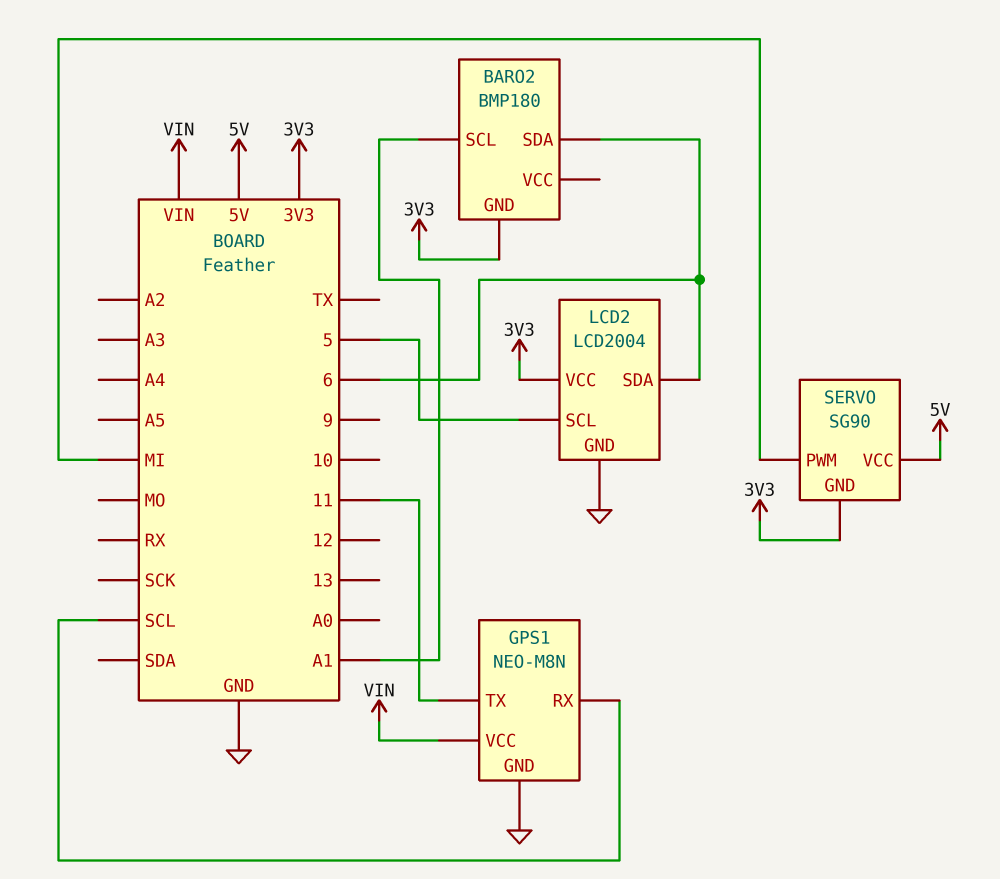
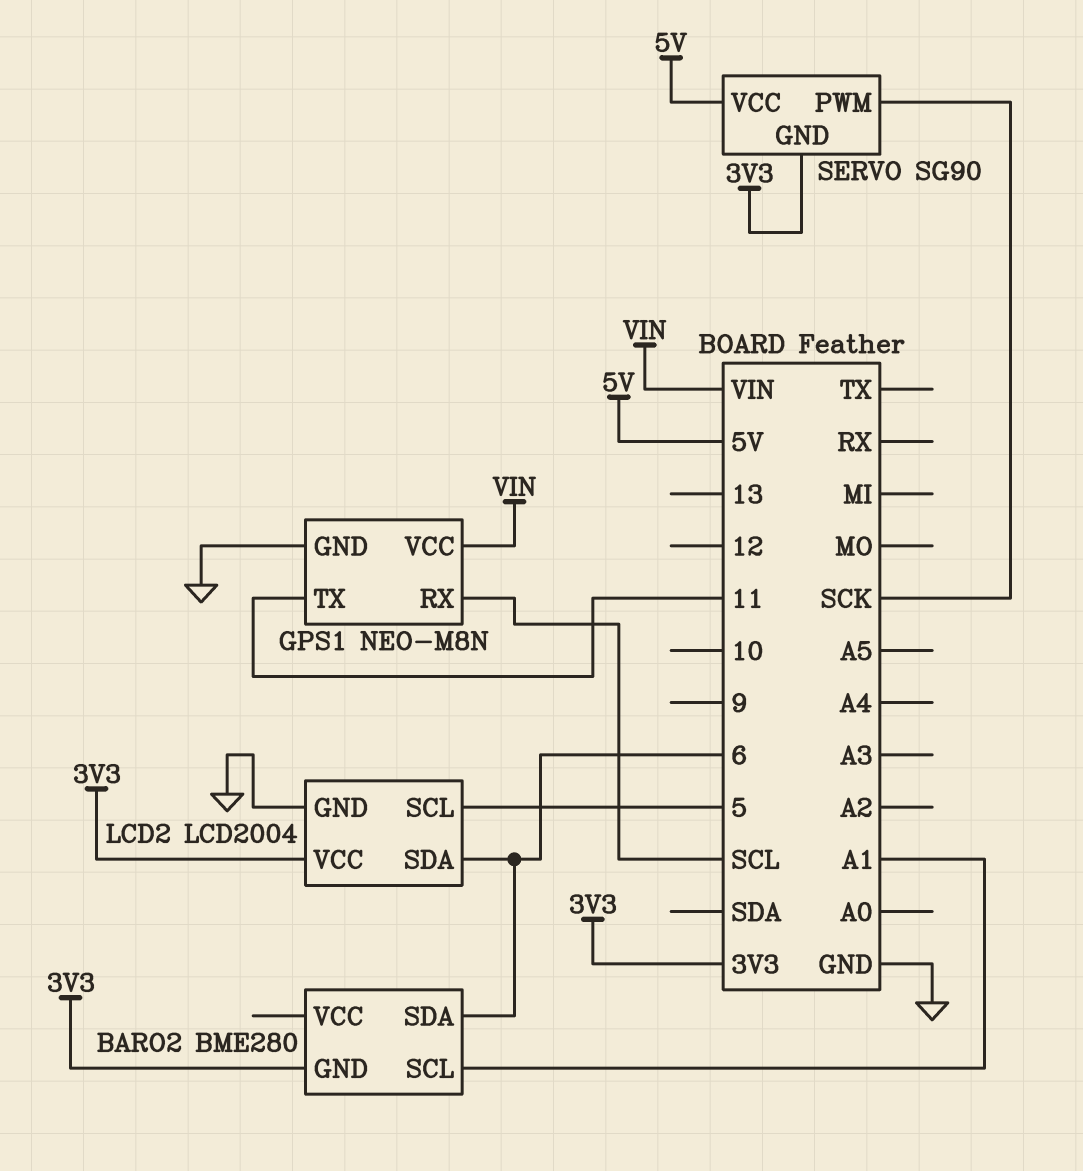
BARO2: BMP180 -> BME280
SERVO pin PWM: MI -> SCK

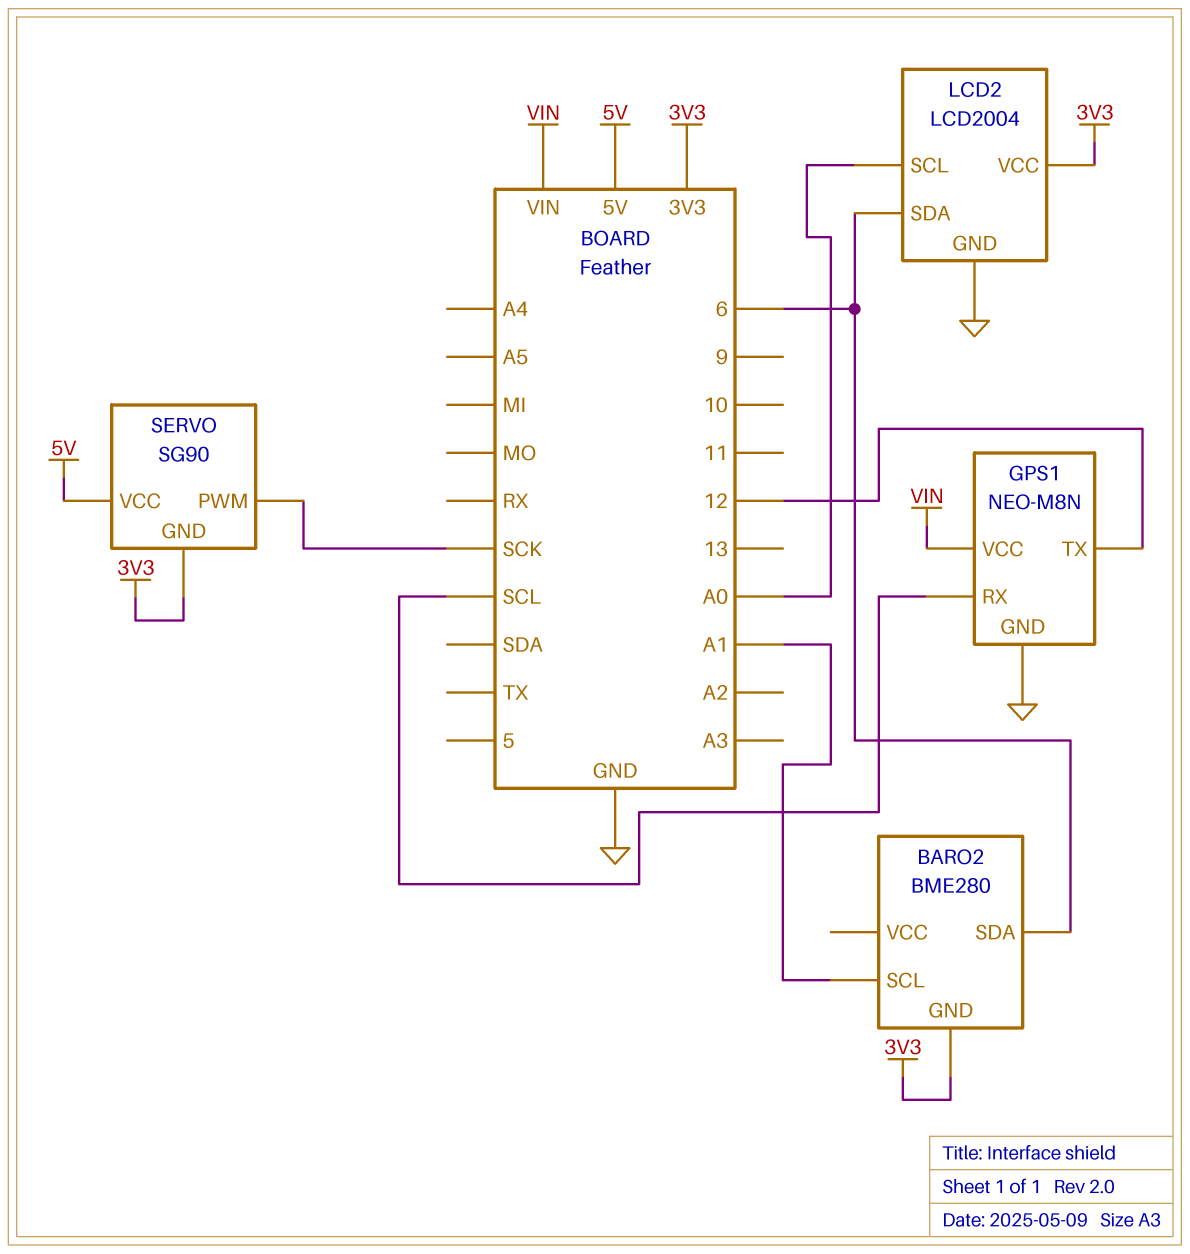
GPS1 pin TX: 11 -> 12
LCD2 pin SCL: 5 -> A0

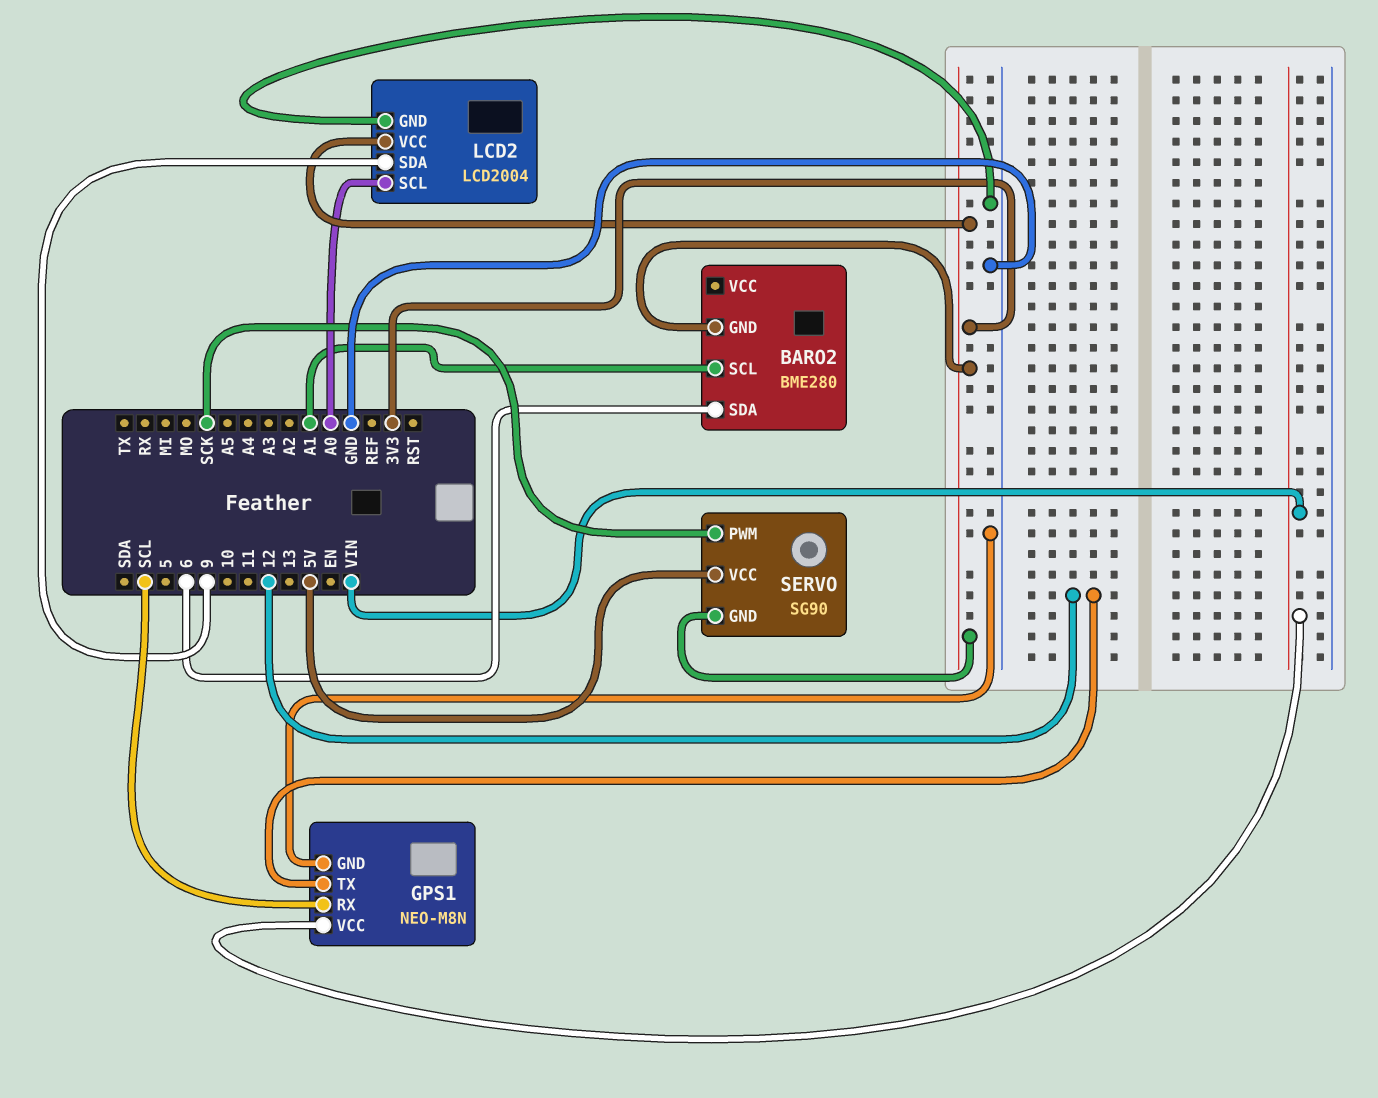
LCD2 pin SDA: 6 -> 9

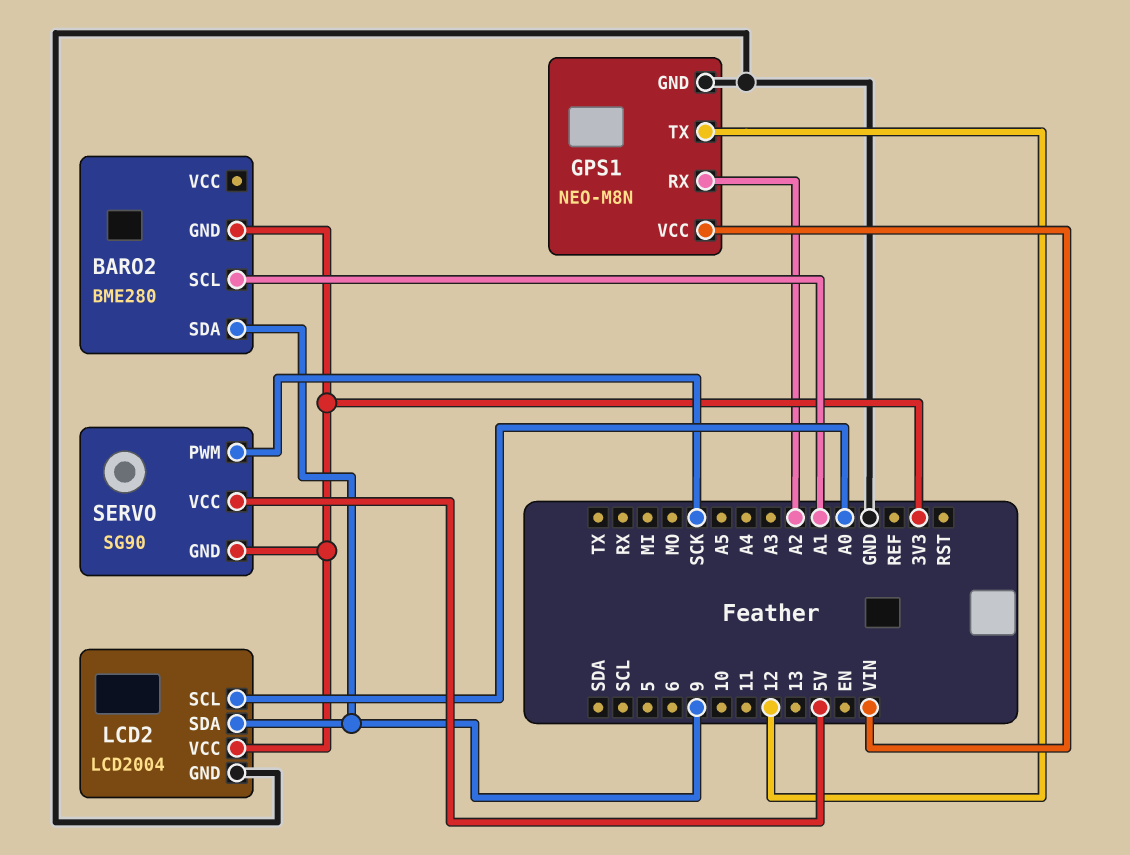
BARO2 pin SDA: 6 -> 9
GPS1 pin RX: SCL -> A2

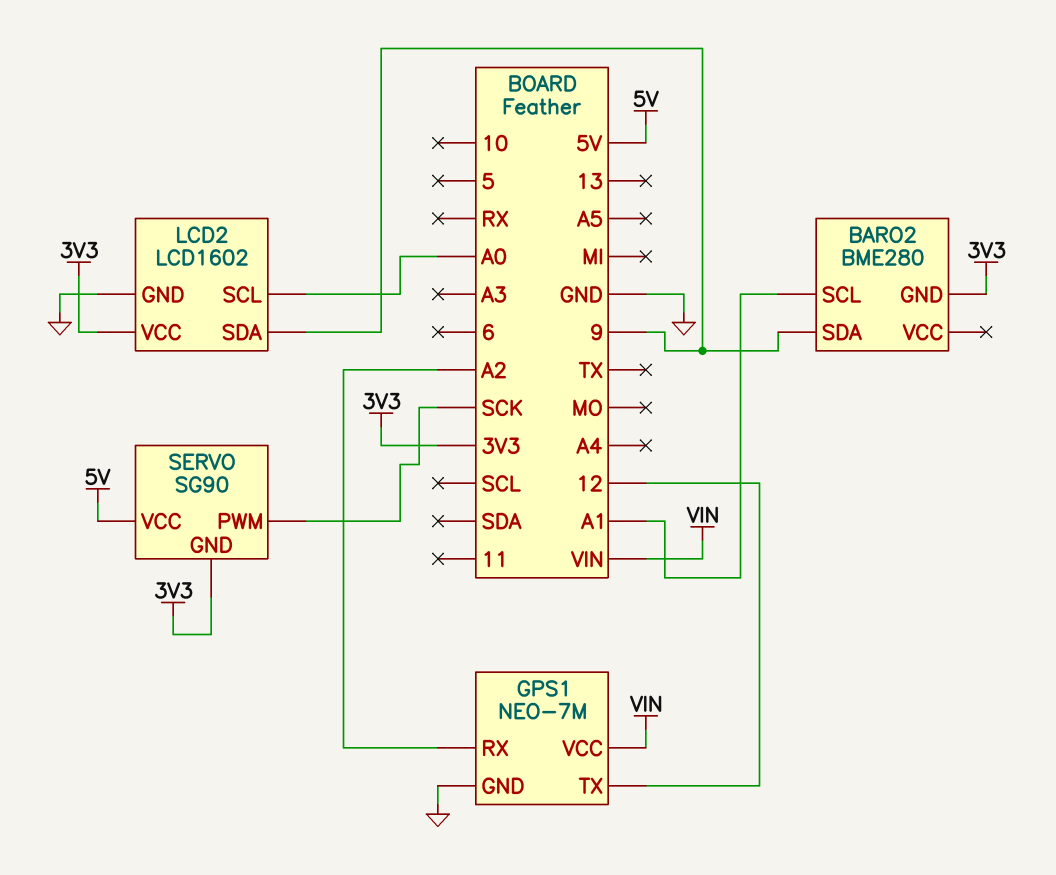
GPS1: NEO-M8N -> NEO-7M
LCD2: LCD2004 -> LCD1602

